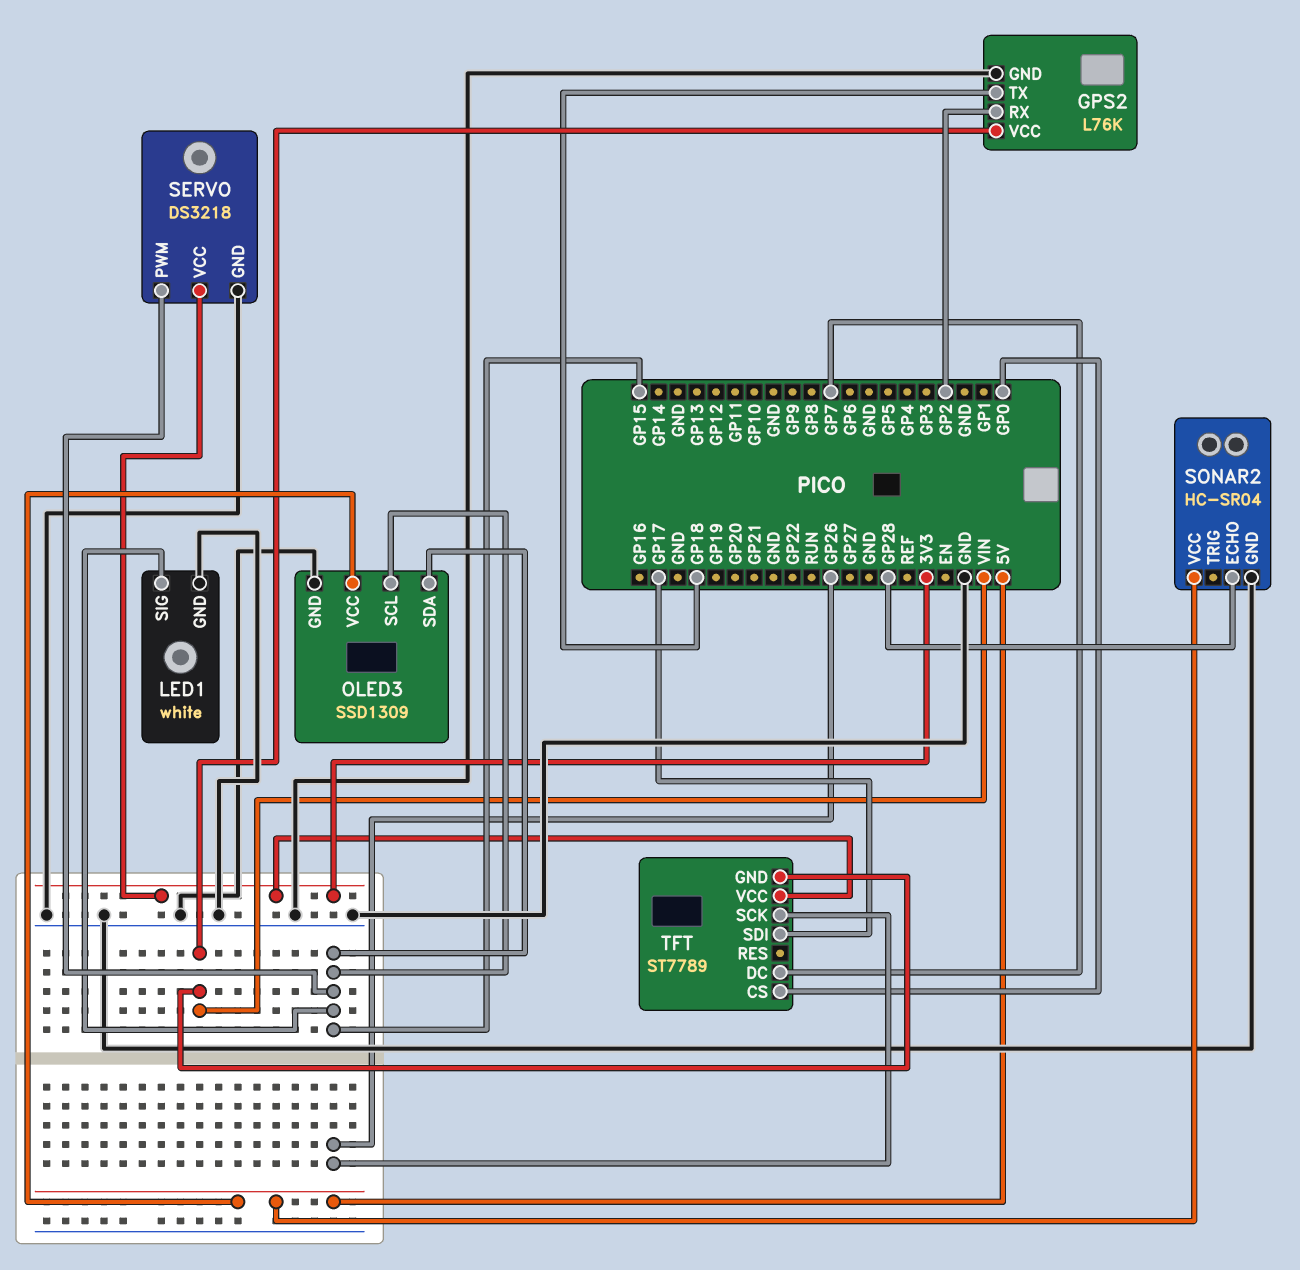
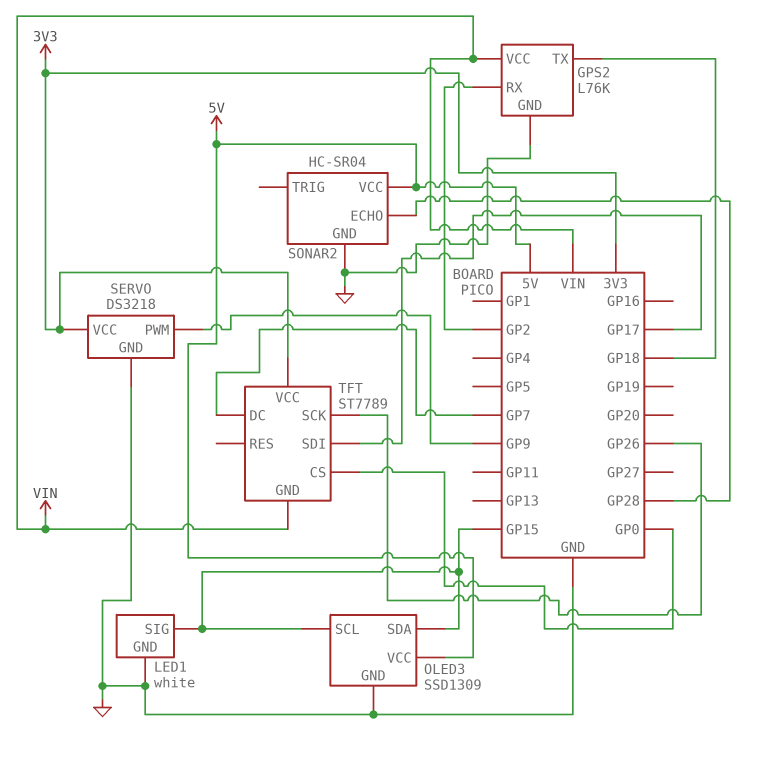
SERVO pin PWM: GP15 -> GP9

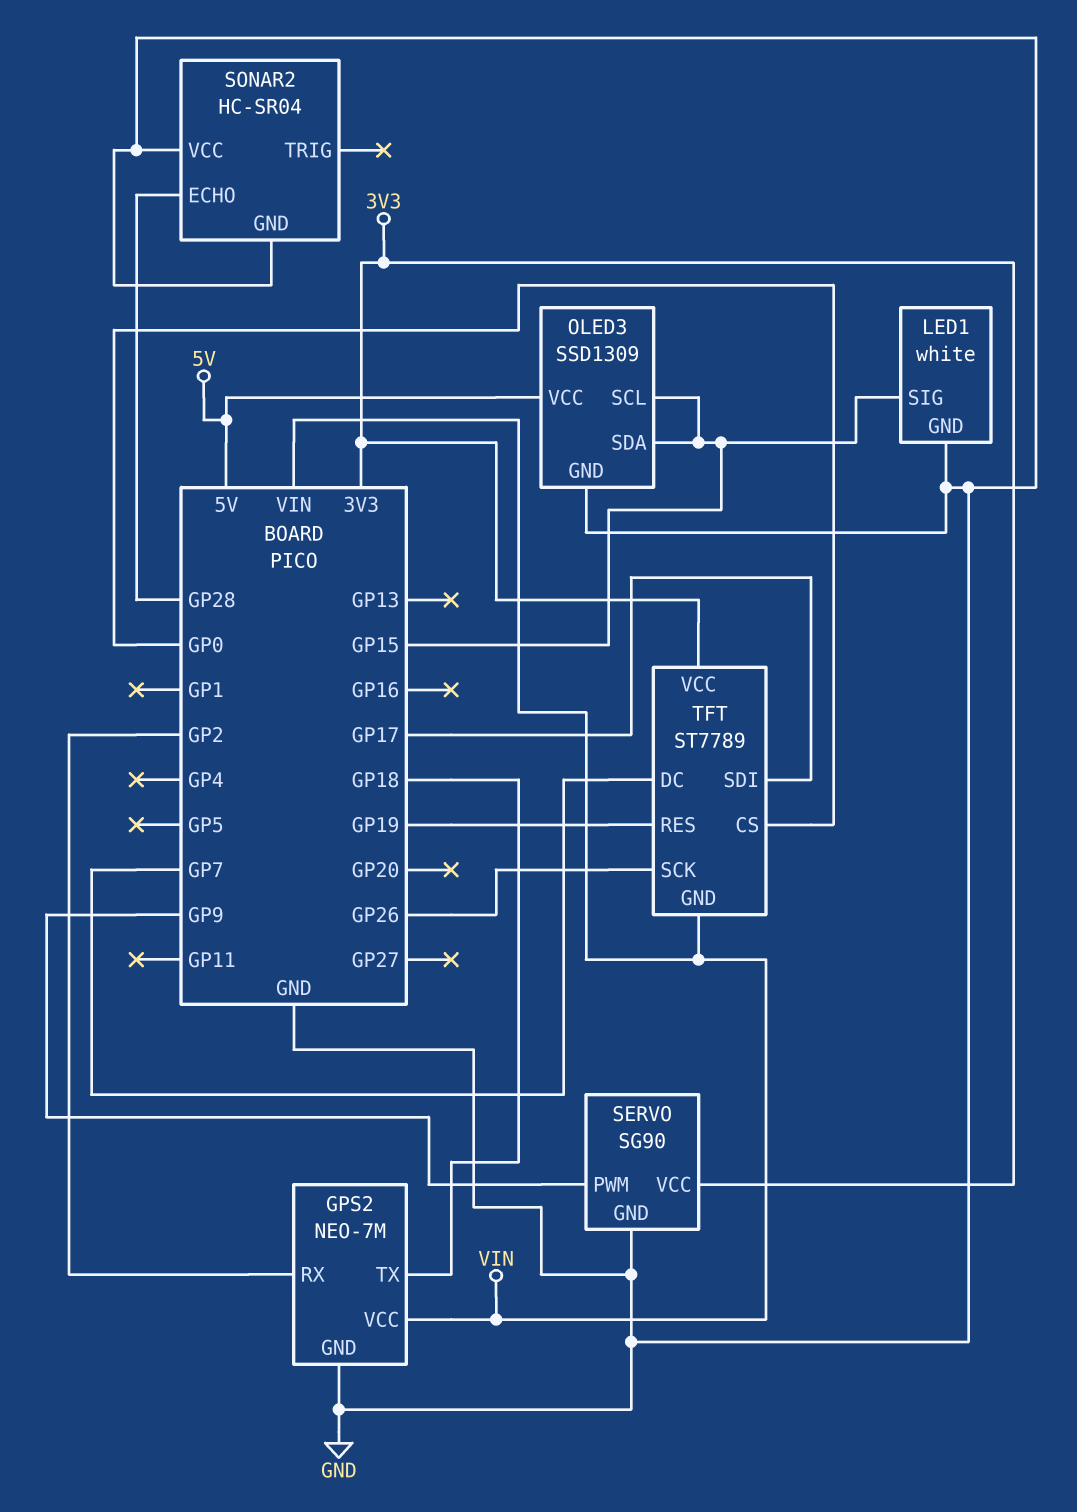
GPS2: L76K -> NEO-7M
SERVO: DS3218 -> SG90
SONAR2 pin VCC: 5V -> GND
TFT pin RES: none -> GP19

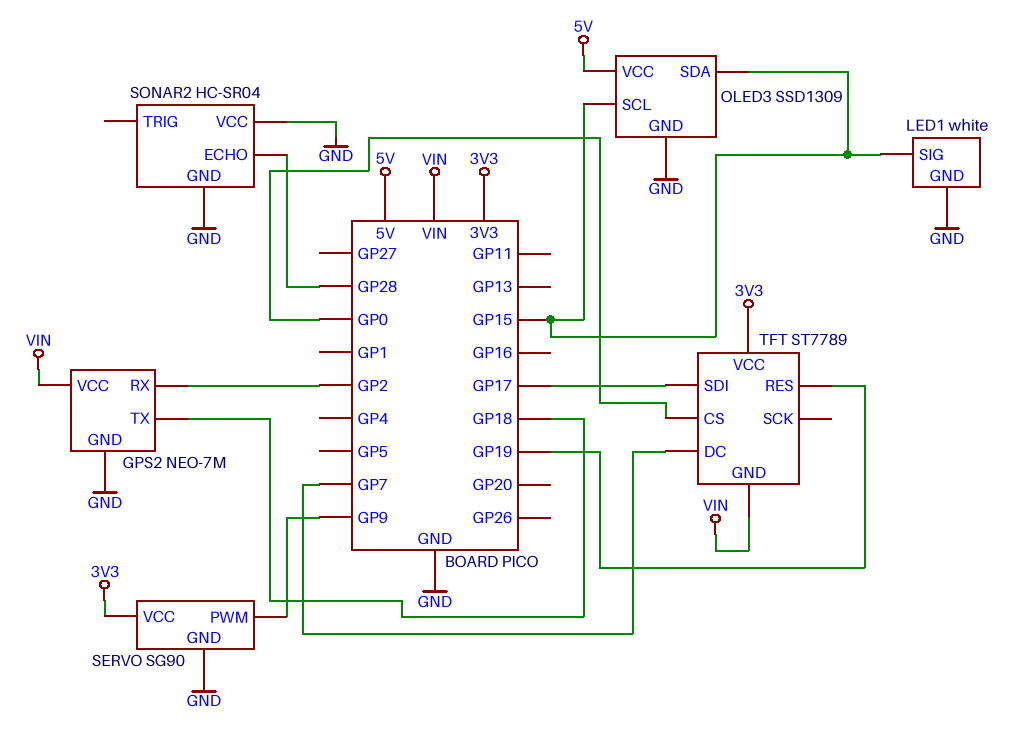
TFT pin SCK: GP26 -> none

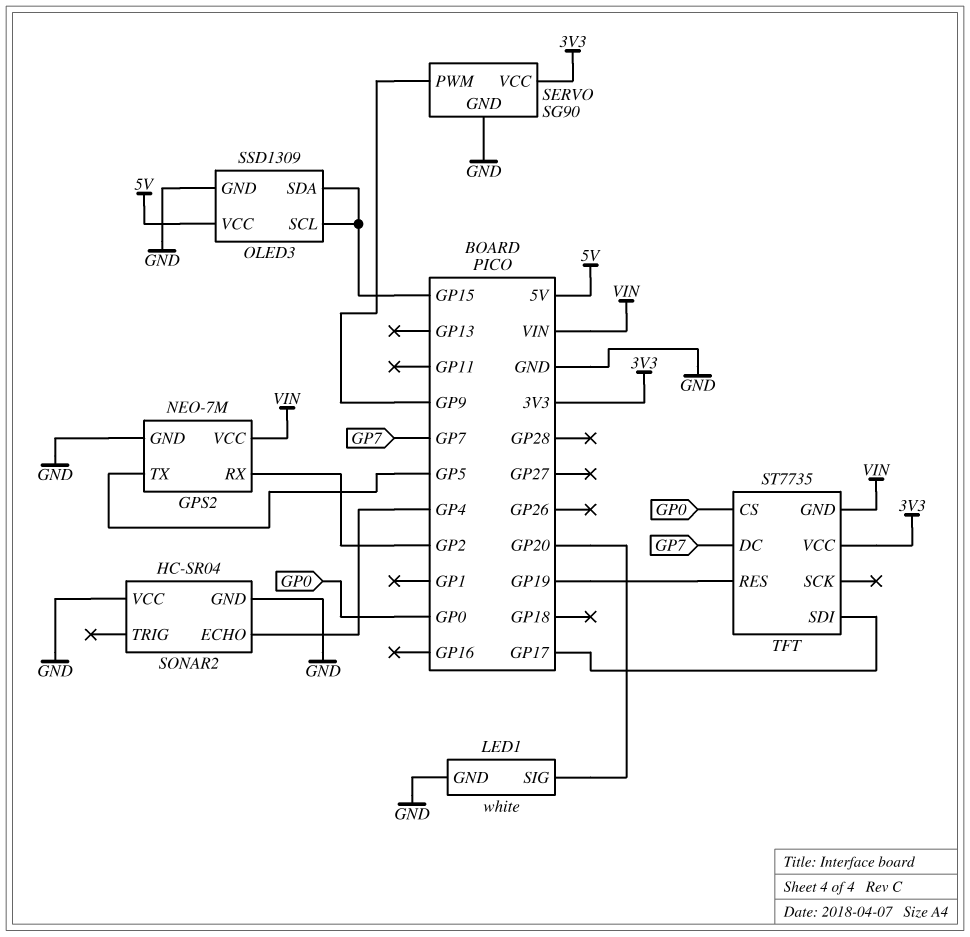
GPS2 pin TX: GP18 -> GP5
LED1 pin SIG: GP15 -> GP20
SONAR2 pin ECHO: GP28 -> GP4
TFT: ST7789 -> ST7735

